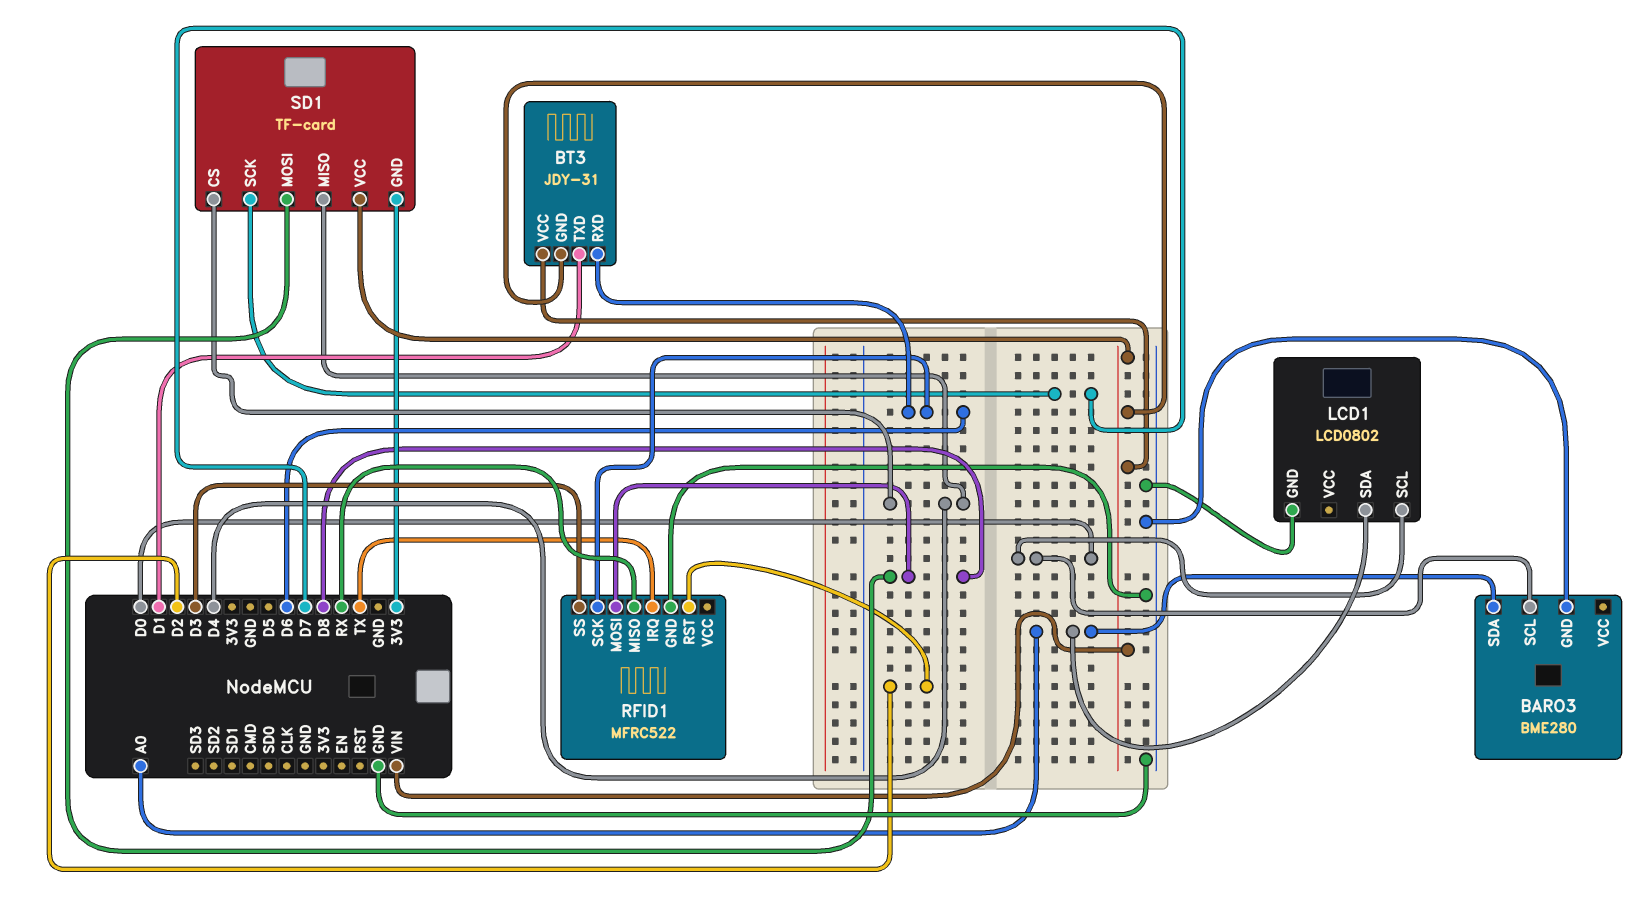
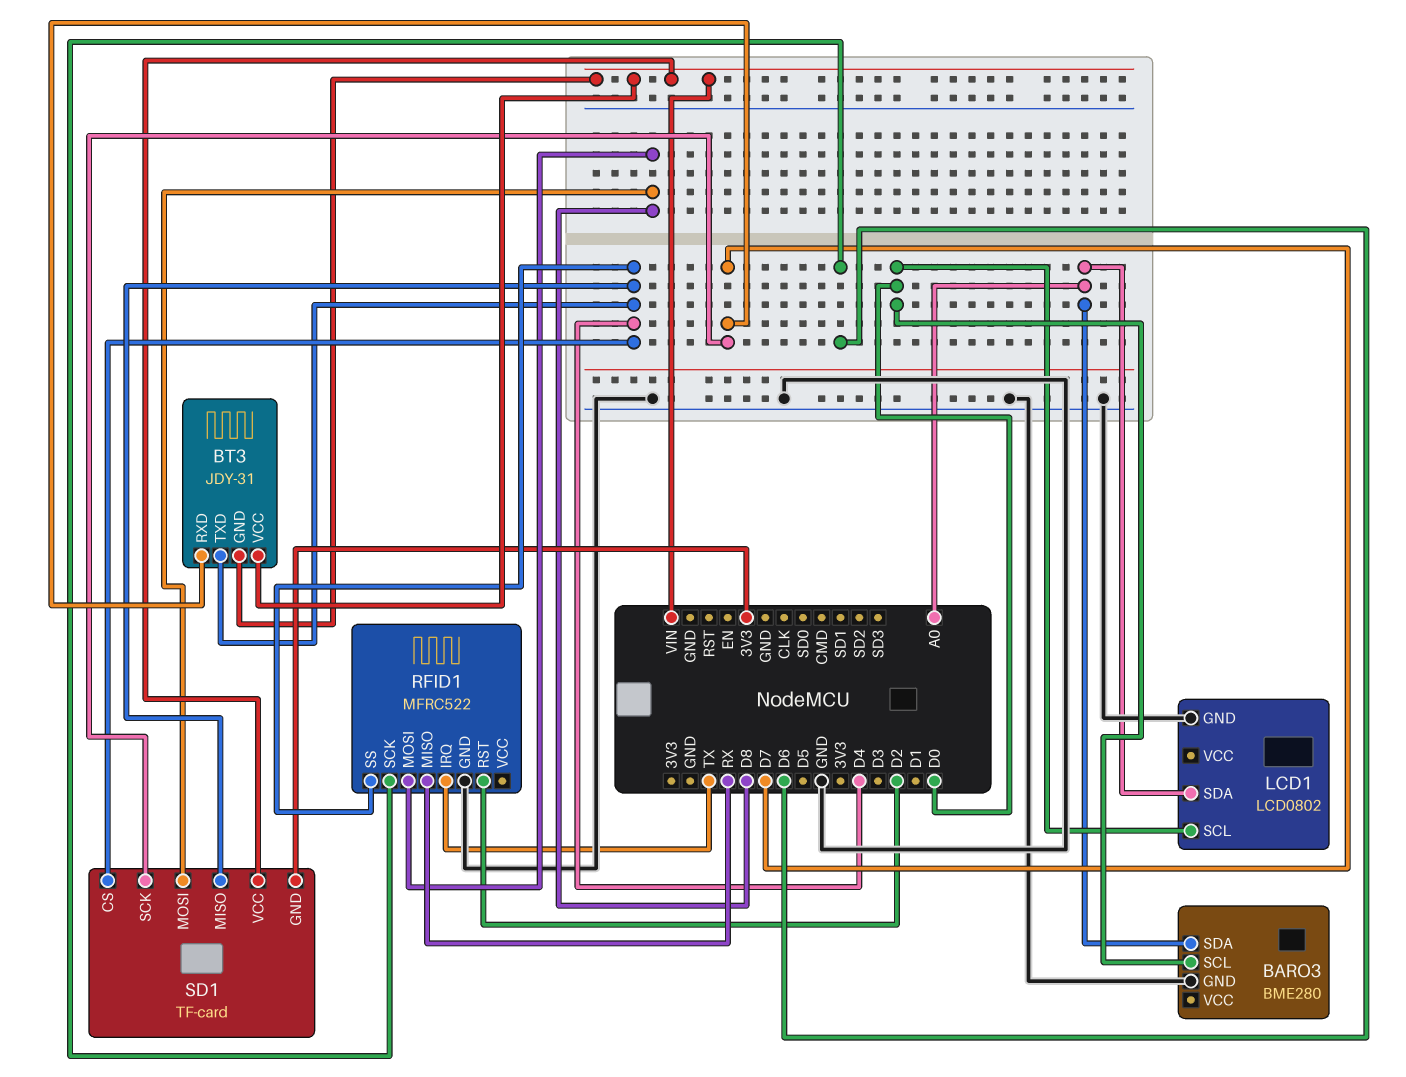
BT3 pin RXD: D6 -> D7
BT3 pin TXD: D1 -> D4
RFID1 pin SS: D3 -> D4

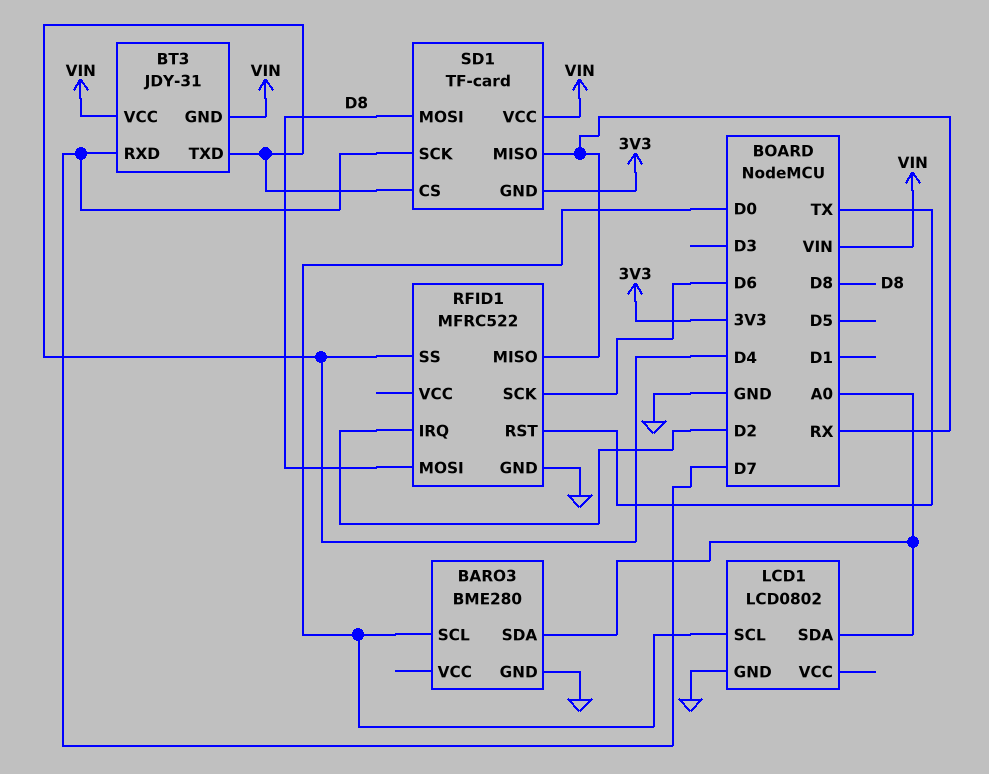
RFID1 pin IRQ: TX -> D2
RFID1 pin RST: D2 -> TX
SD1 pin MISO: D4 -> RX

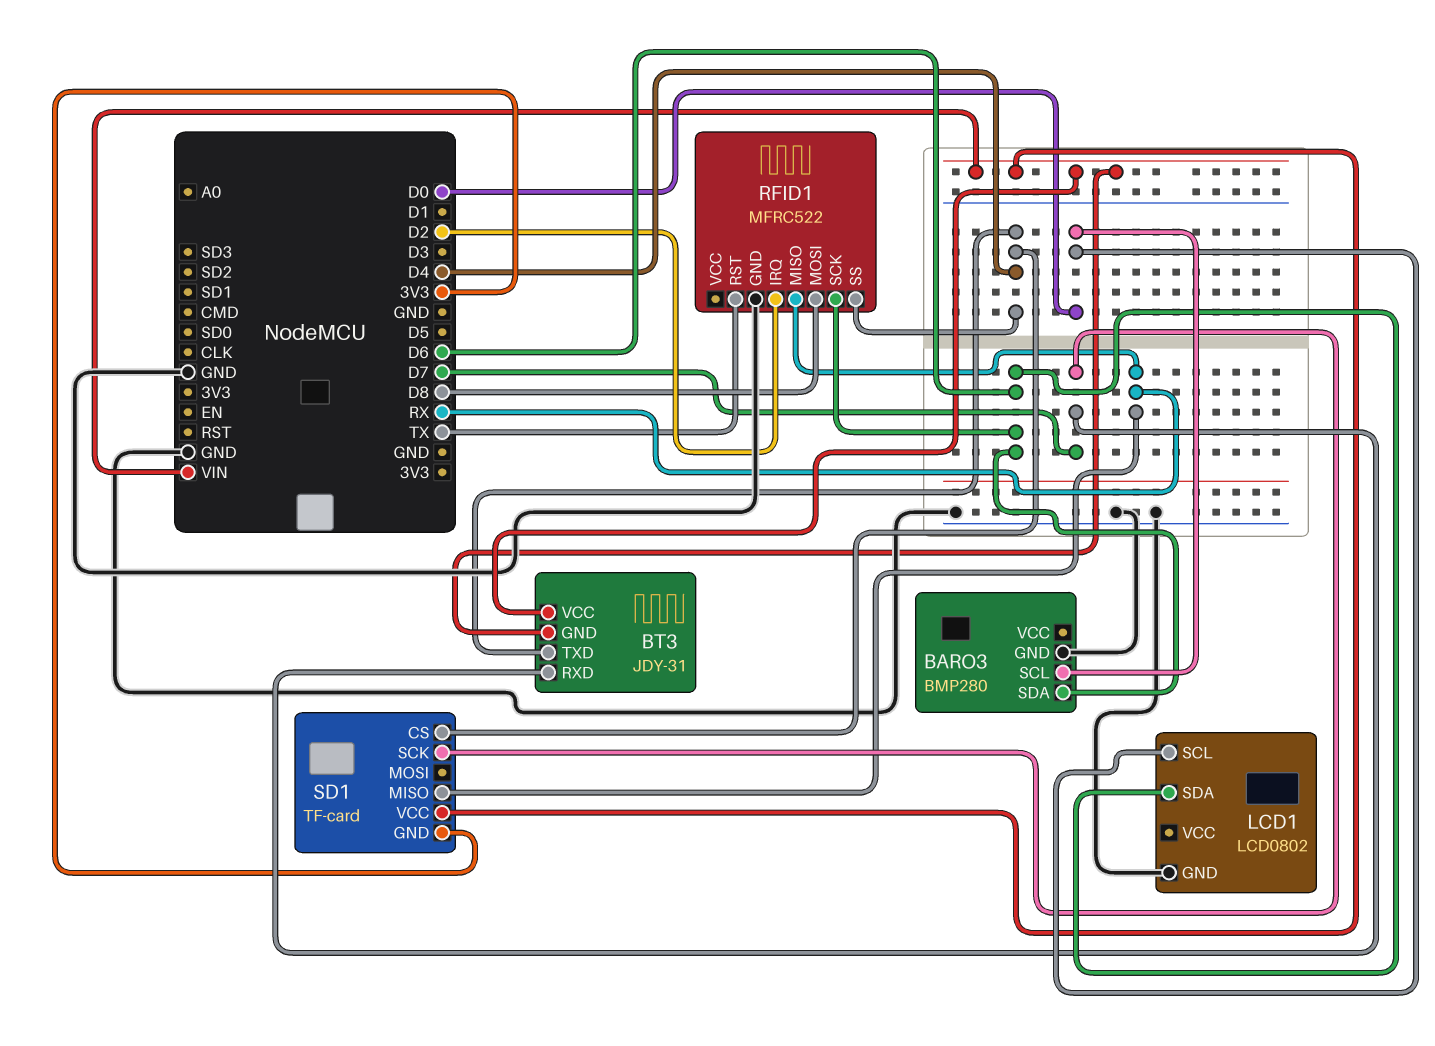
BARO3: BME280 -> BMP280
BARO3 pin SDA: A0 -> D6
LCD1 pin SDA: A0 -> D6
SD1 pin MOSI: D8 -> none

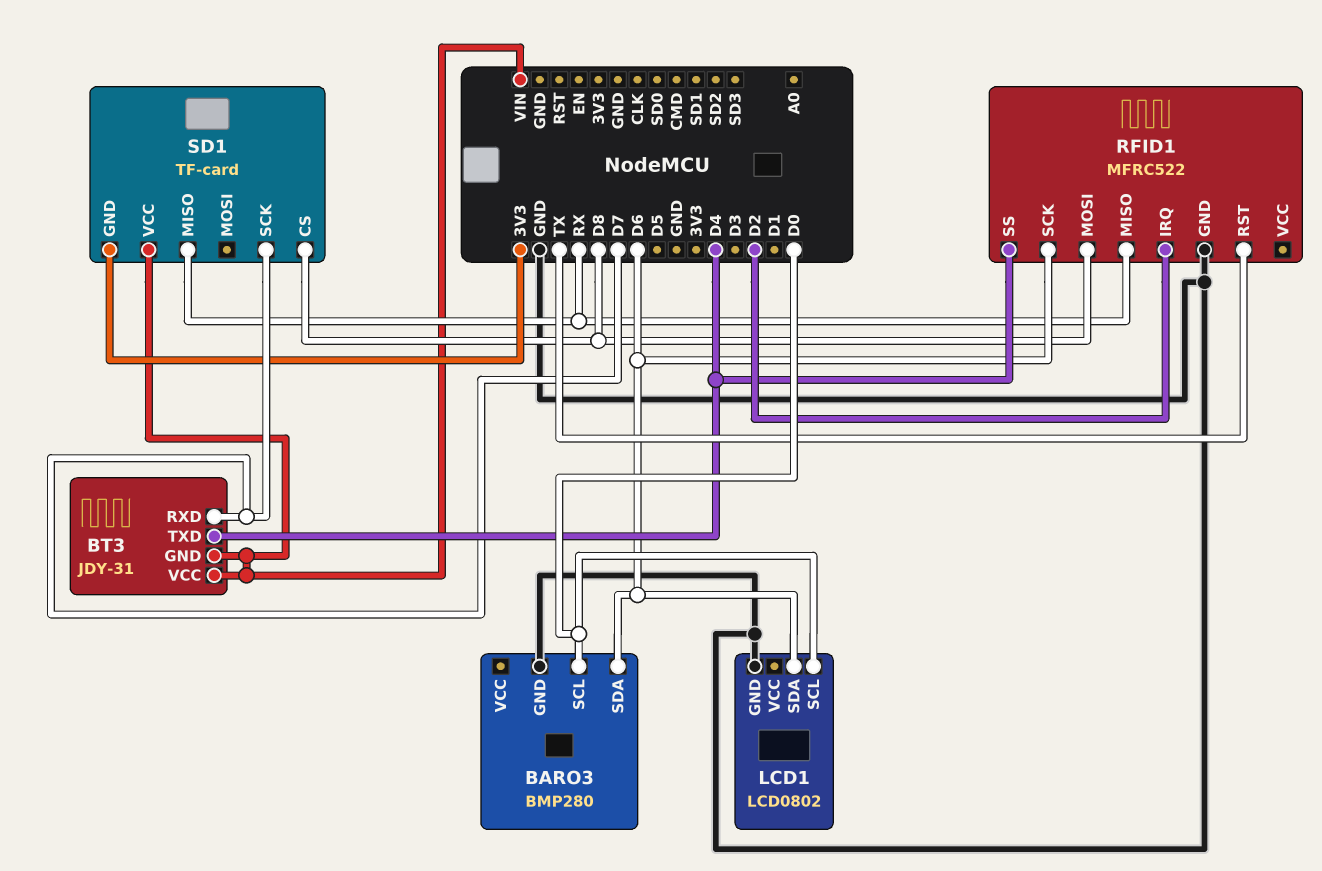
SD1 pin CS: D4 -> D8

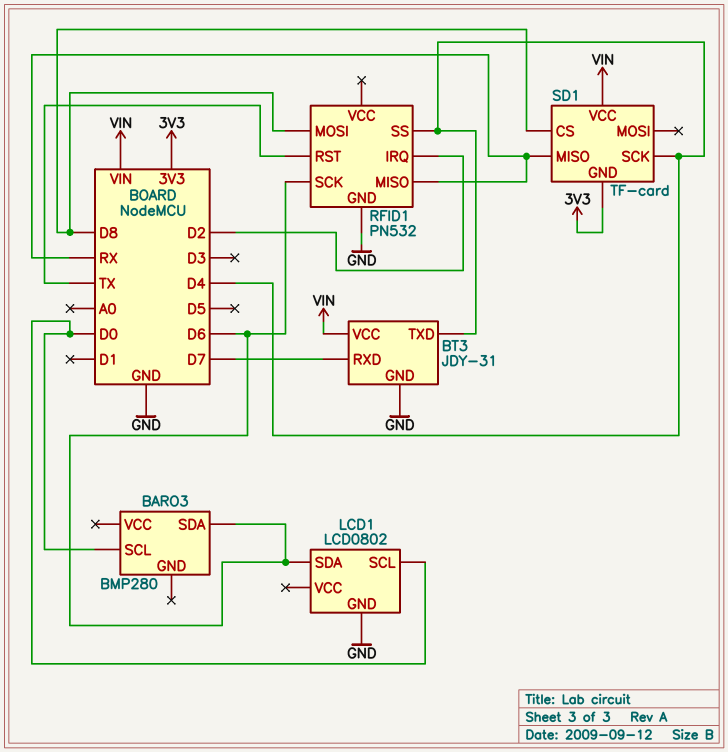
BARO3 pin GND: GND -> none
BT3 pin GND: VIN -> GND
RFID1: MFRC522 -> PN532
SD1 pin SCK: D7 -> D4

